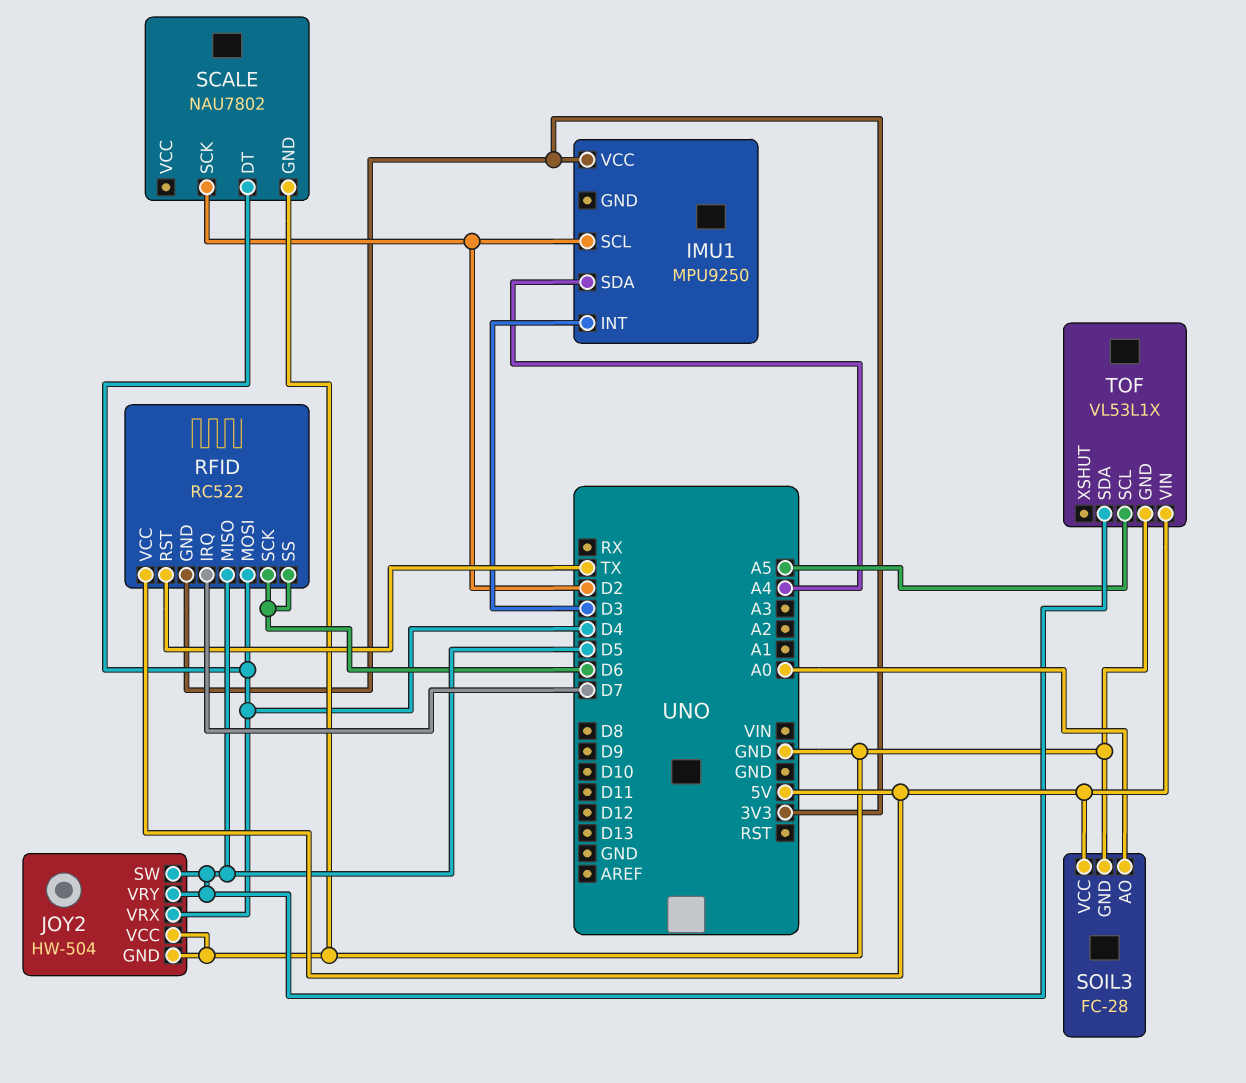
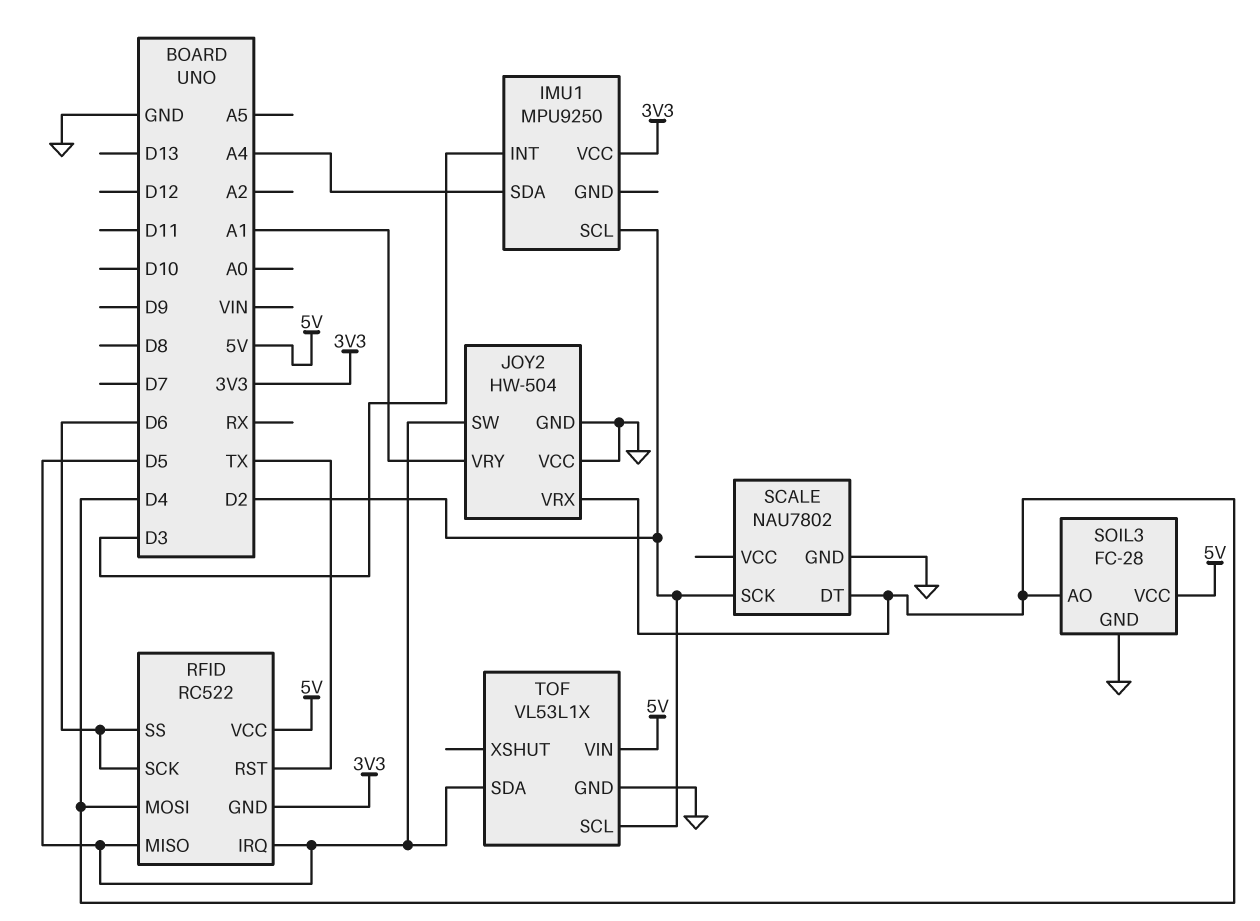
JOY2 pin VRY: D5 -> A1
RFID pin IRQ: D7 -> D5
SOIL3 pin AO: A0 -> D4
TOF pin SCL: A5 -> D2

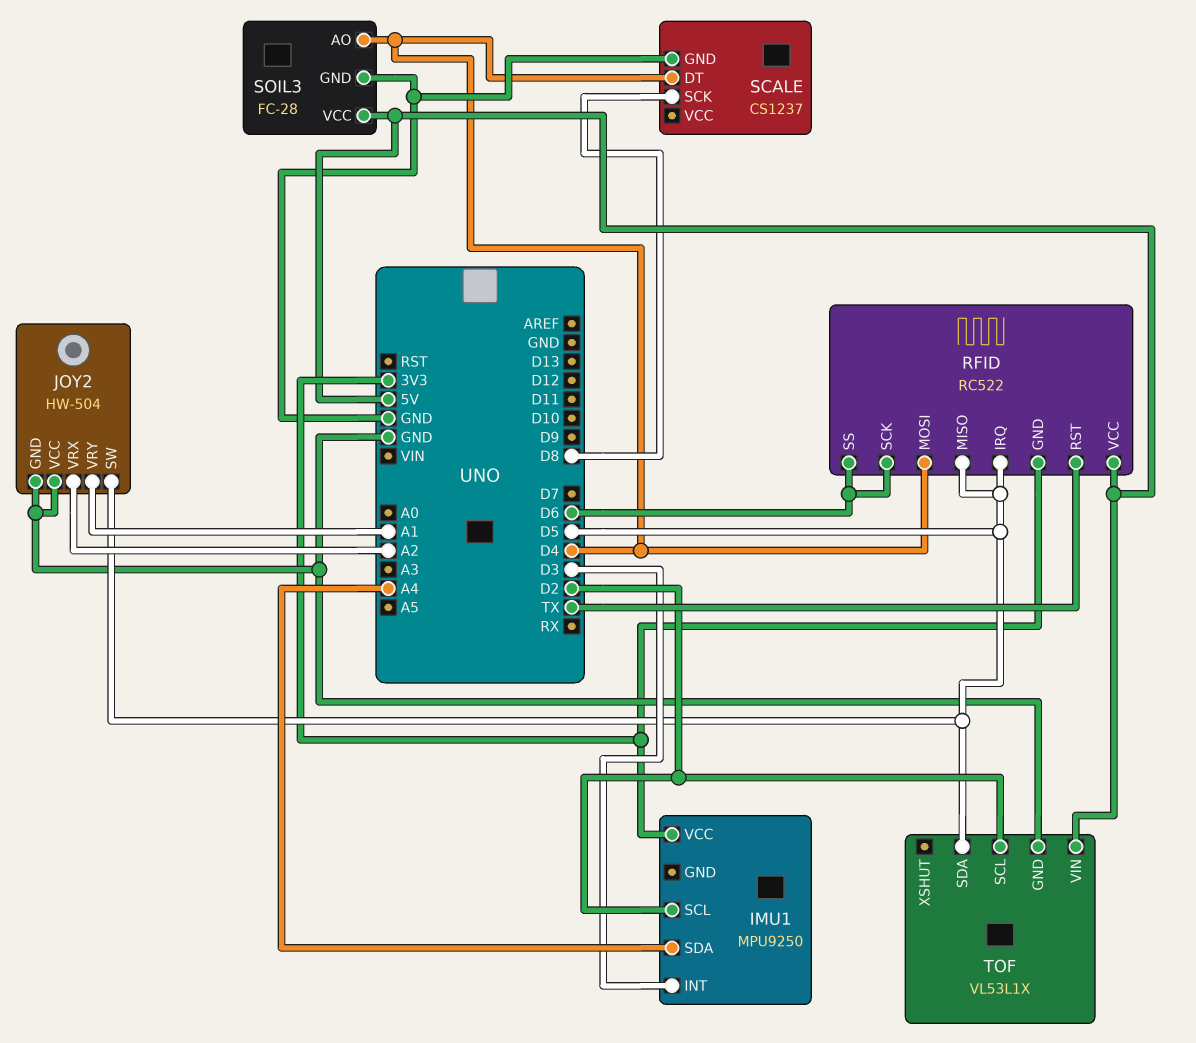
JOY2 pin VRX: D4 -> A2
SCALE: NAU7802 -> CS1237
SCALE pin SCK: D2 -> D8

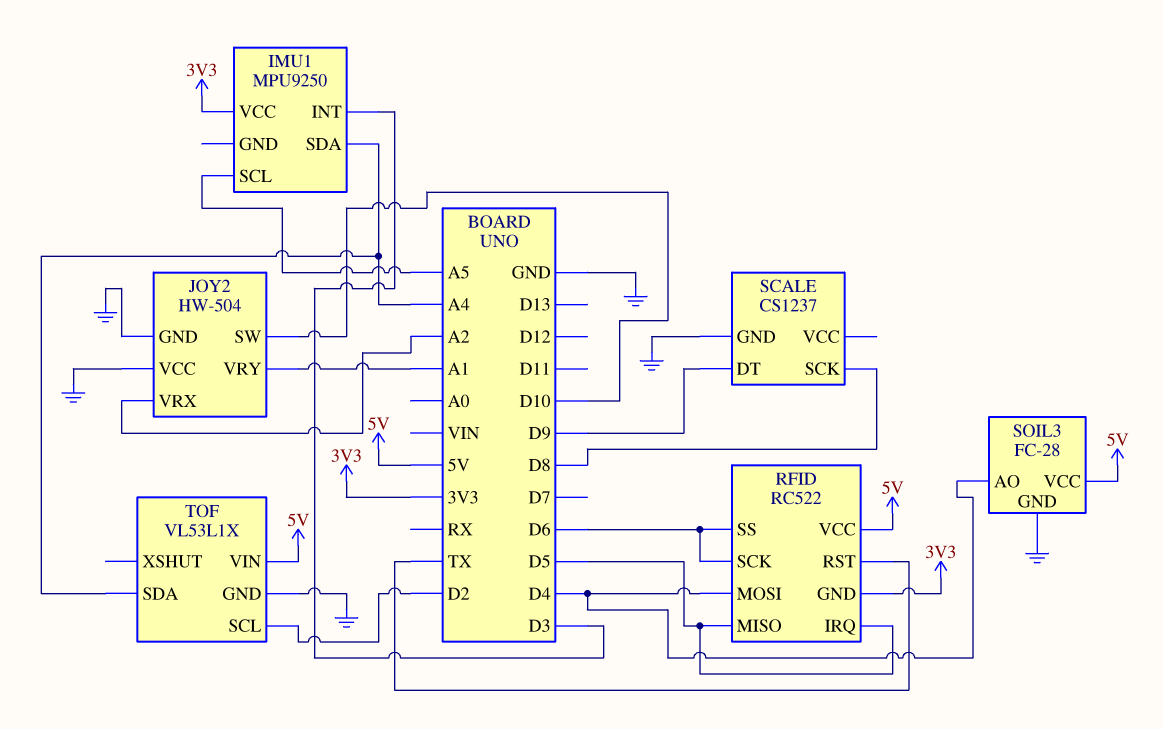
IMU1 pin SCL: D2 -> A5
JOY2 pin SW: D5 -> D10
SCALE pin DT: D4 -> D9
TOF pin SDA: D5 -> A4

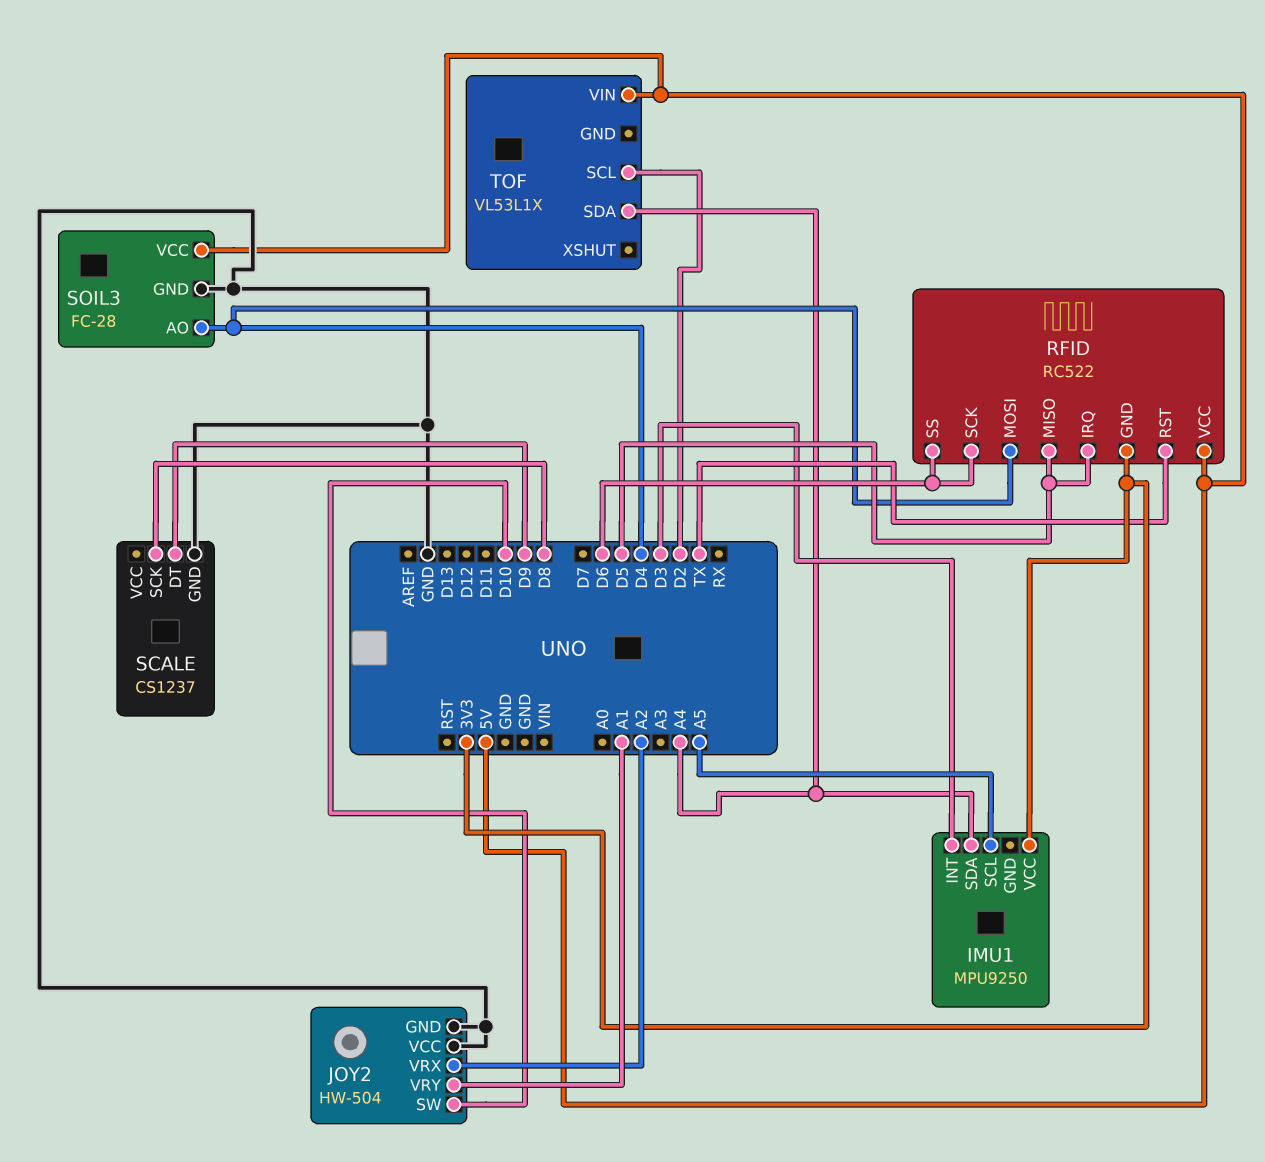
TOF pin GND: GND -> none

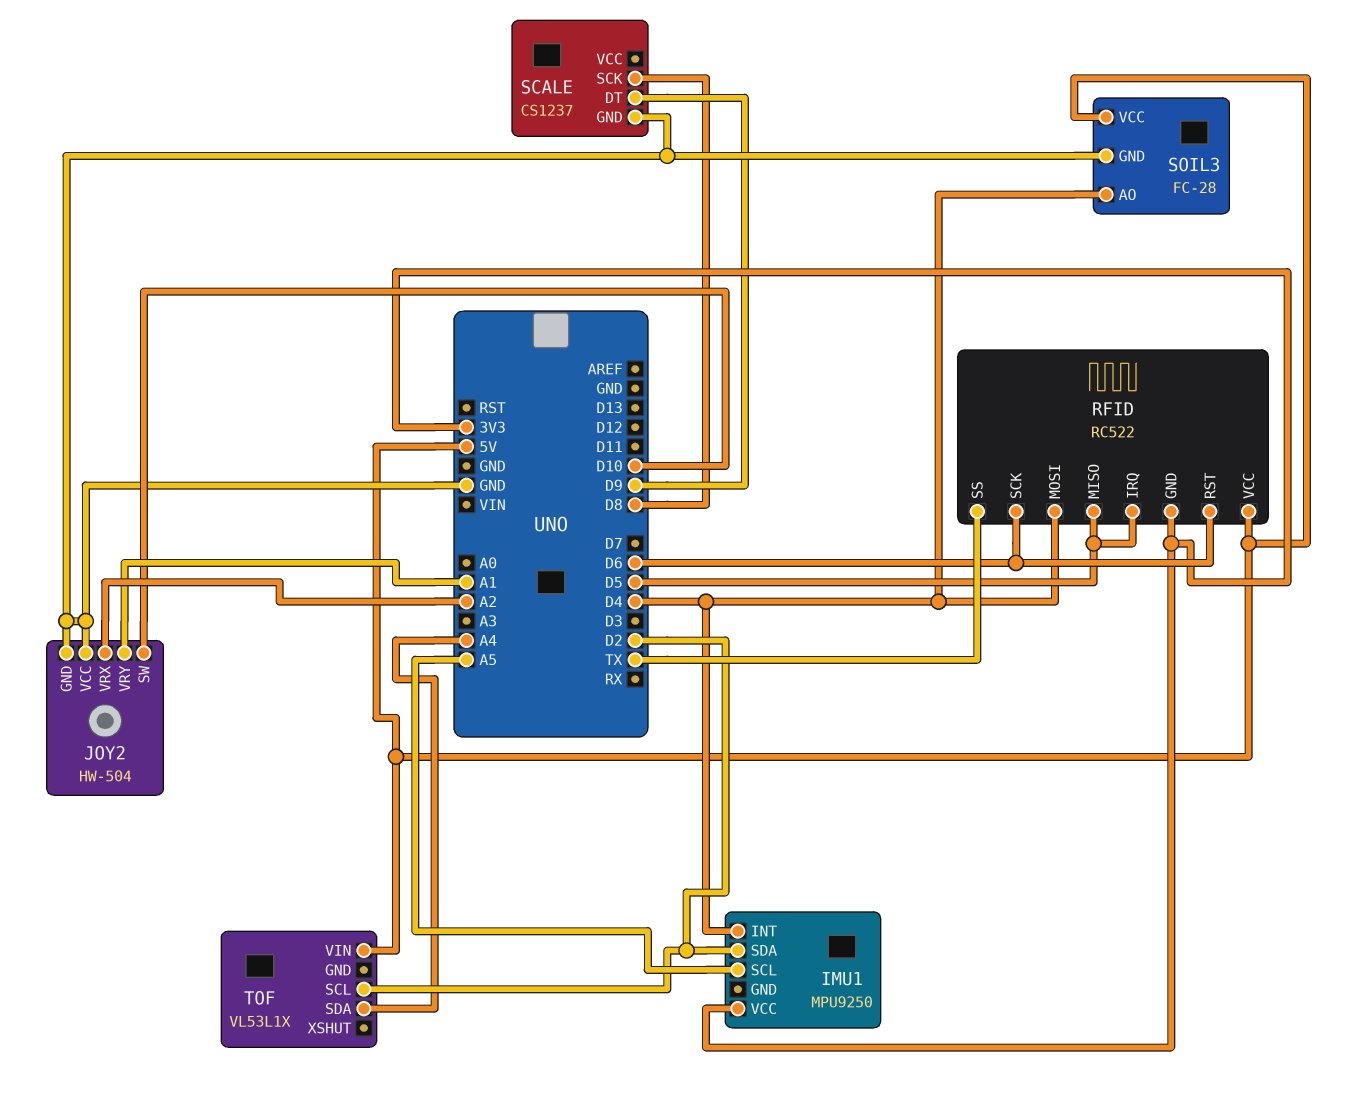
IMU1 pin INT: D3 -> D4
IMU1 pin SDA: A4 -> D2
RFID pin RST: TX -> D6
RFID pin SS: D6 -> TX

